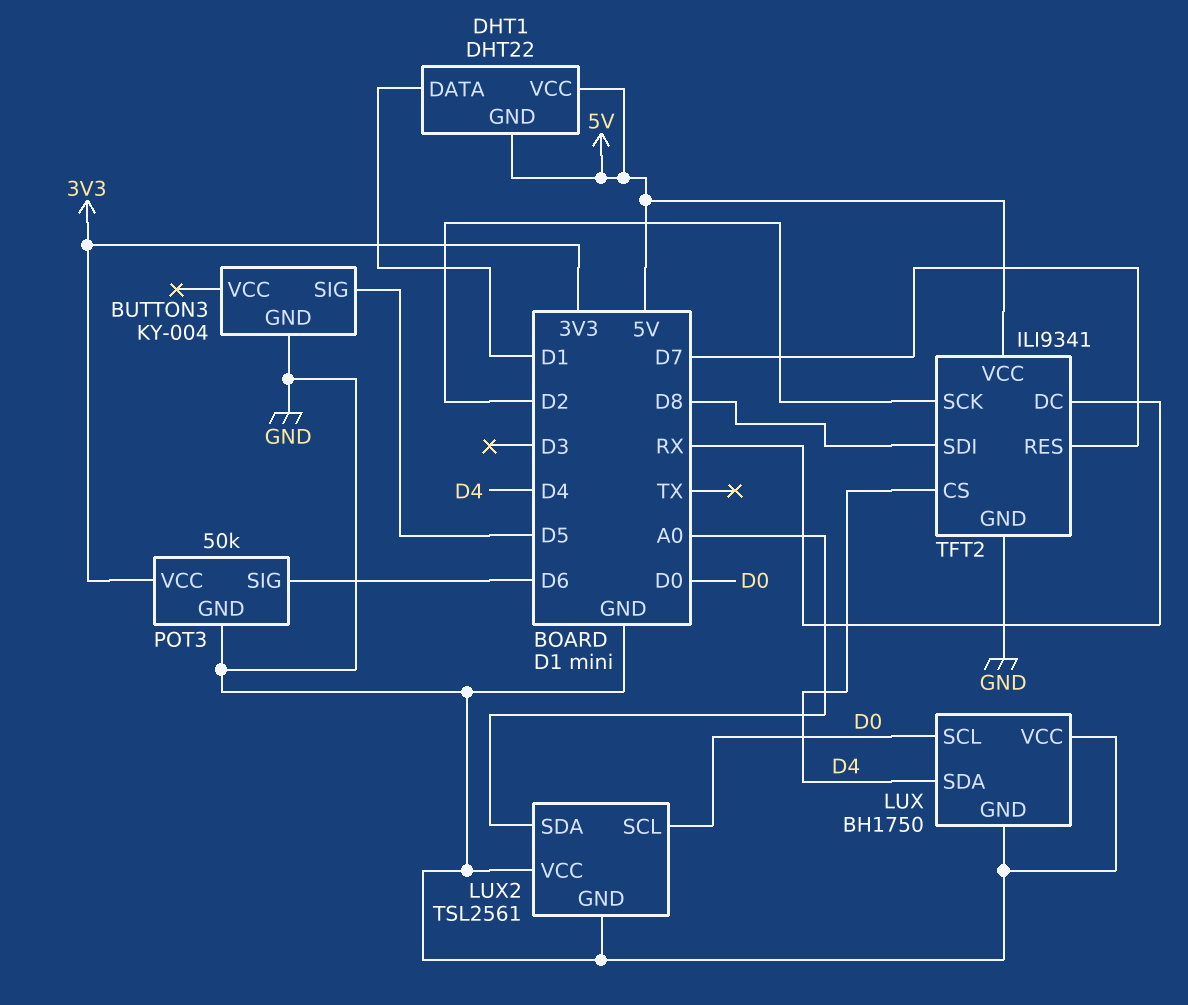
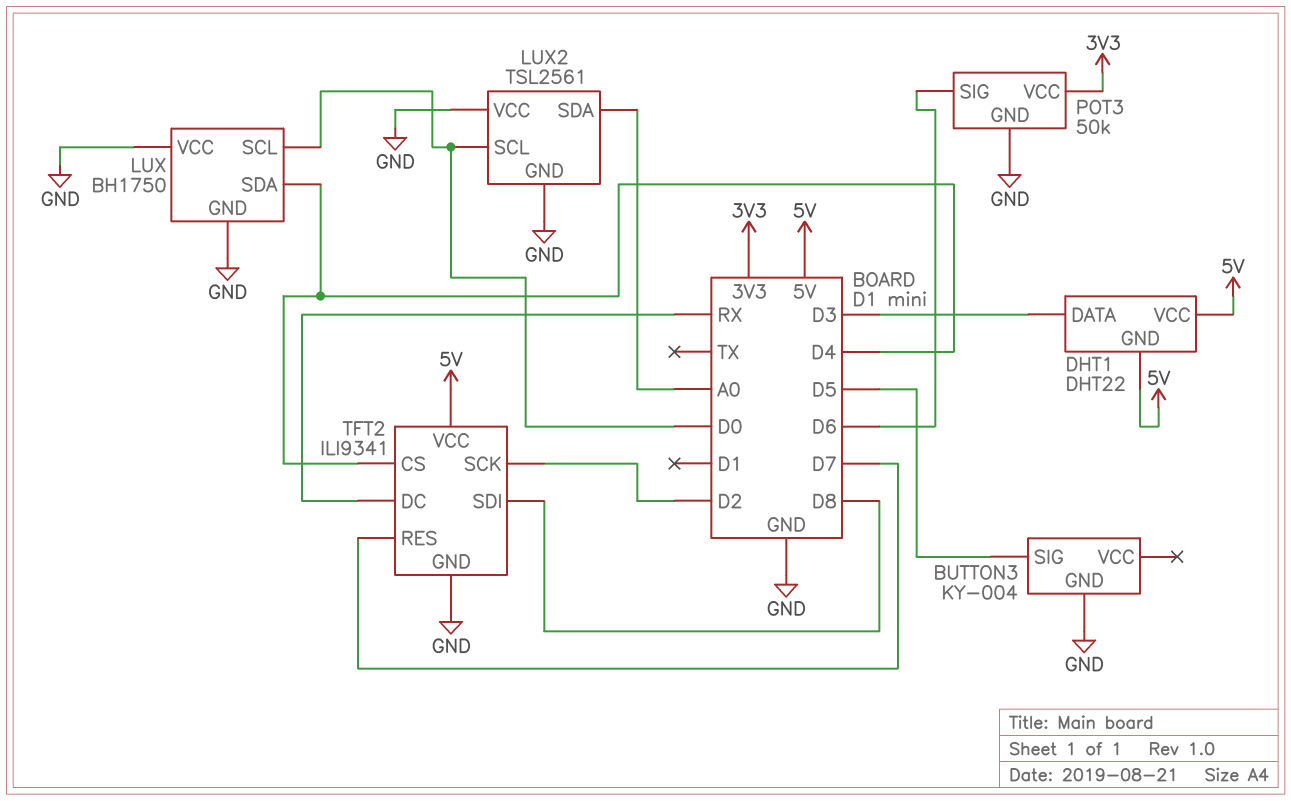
DHT1 pin DATA: D1 -> D3

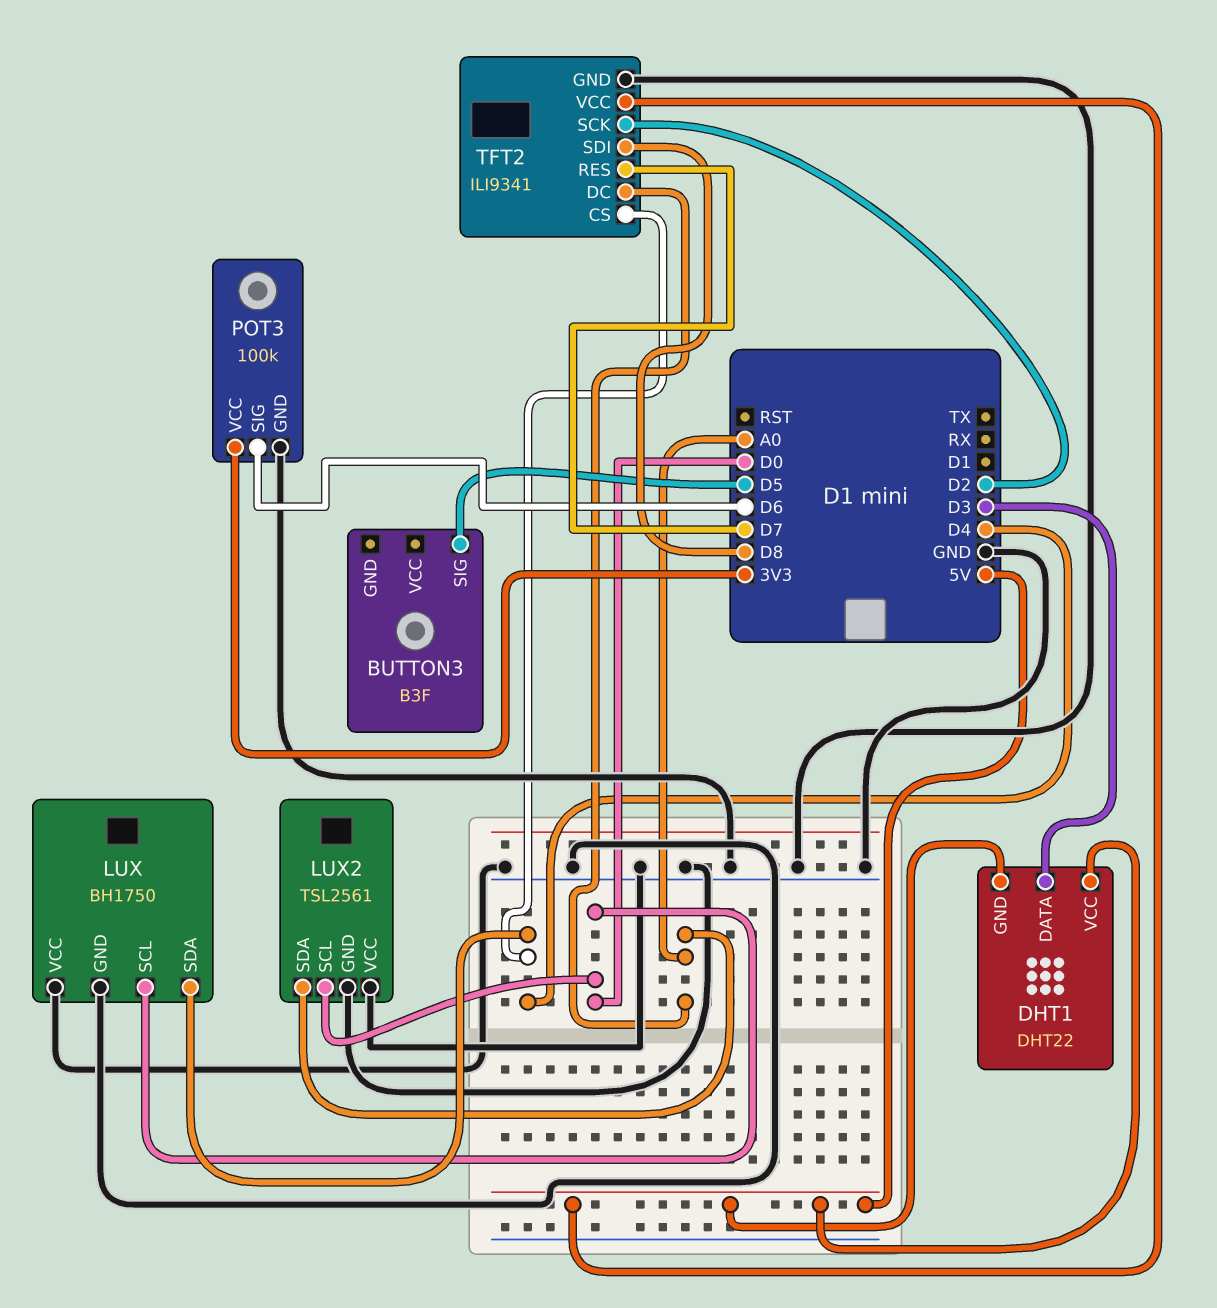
BUTTON3: KY-004 -> B3F
BUTTON3 pin GND: GND -> none
POT3: 50k -> 100k
TFT2 pin DC: RX -> A0

